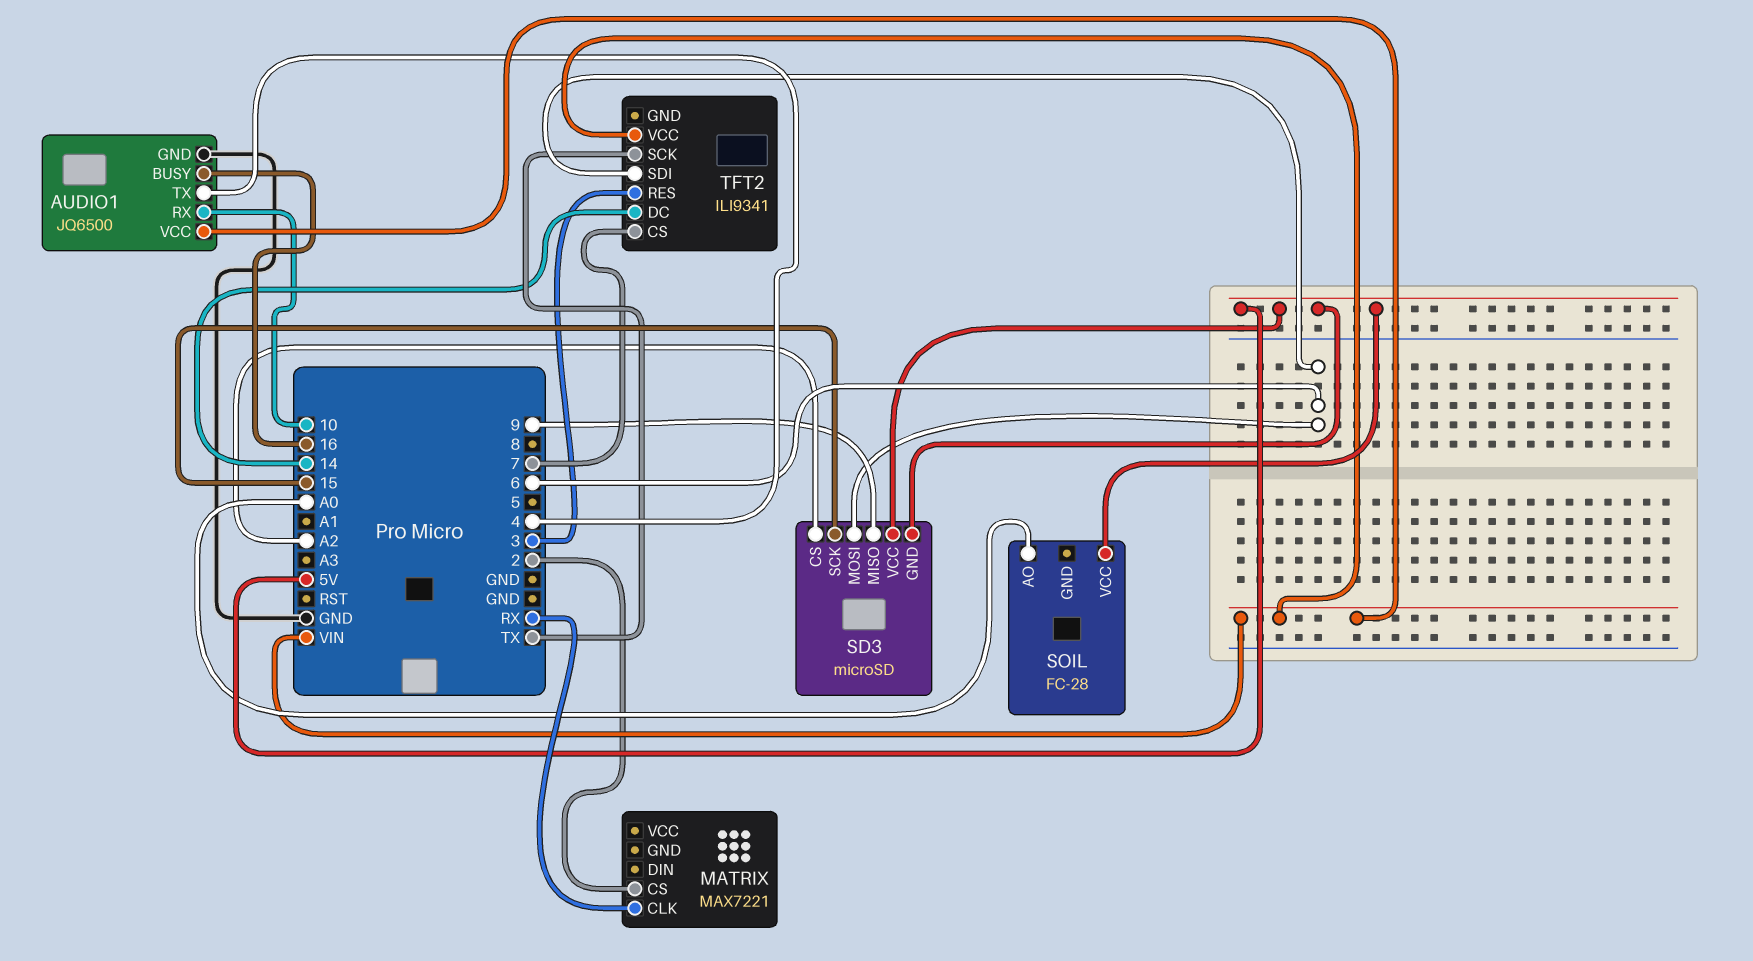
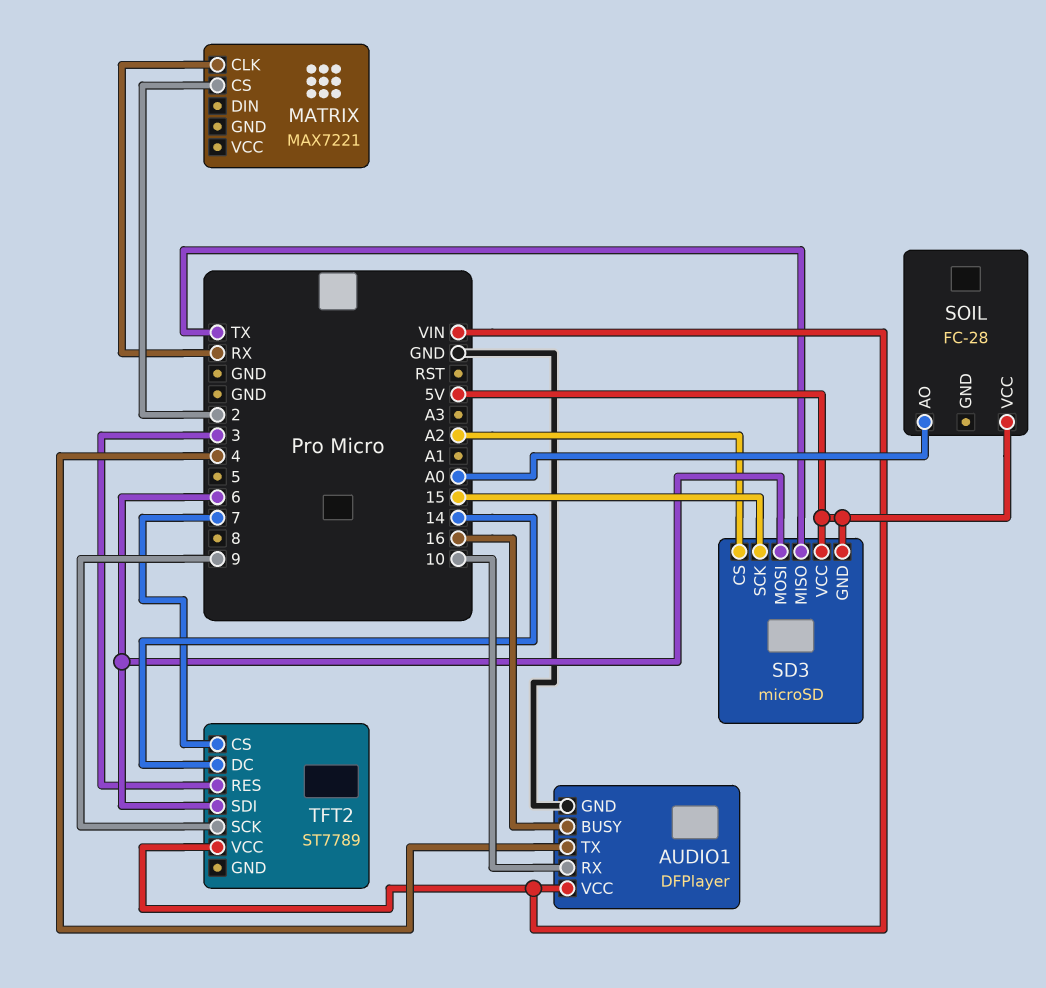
AUDIO1: JQ6500 -> DFPlayer
SD3 pin MISO: 9 -> TX
TFT2: ILI9341 -> ST7789
TFT2 pin SCK: TX -> 9

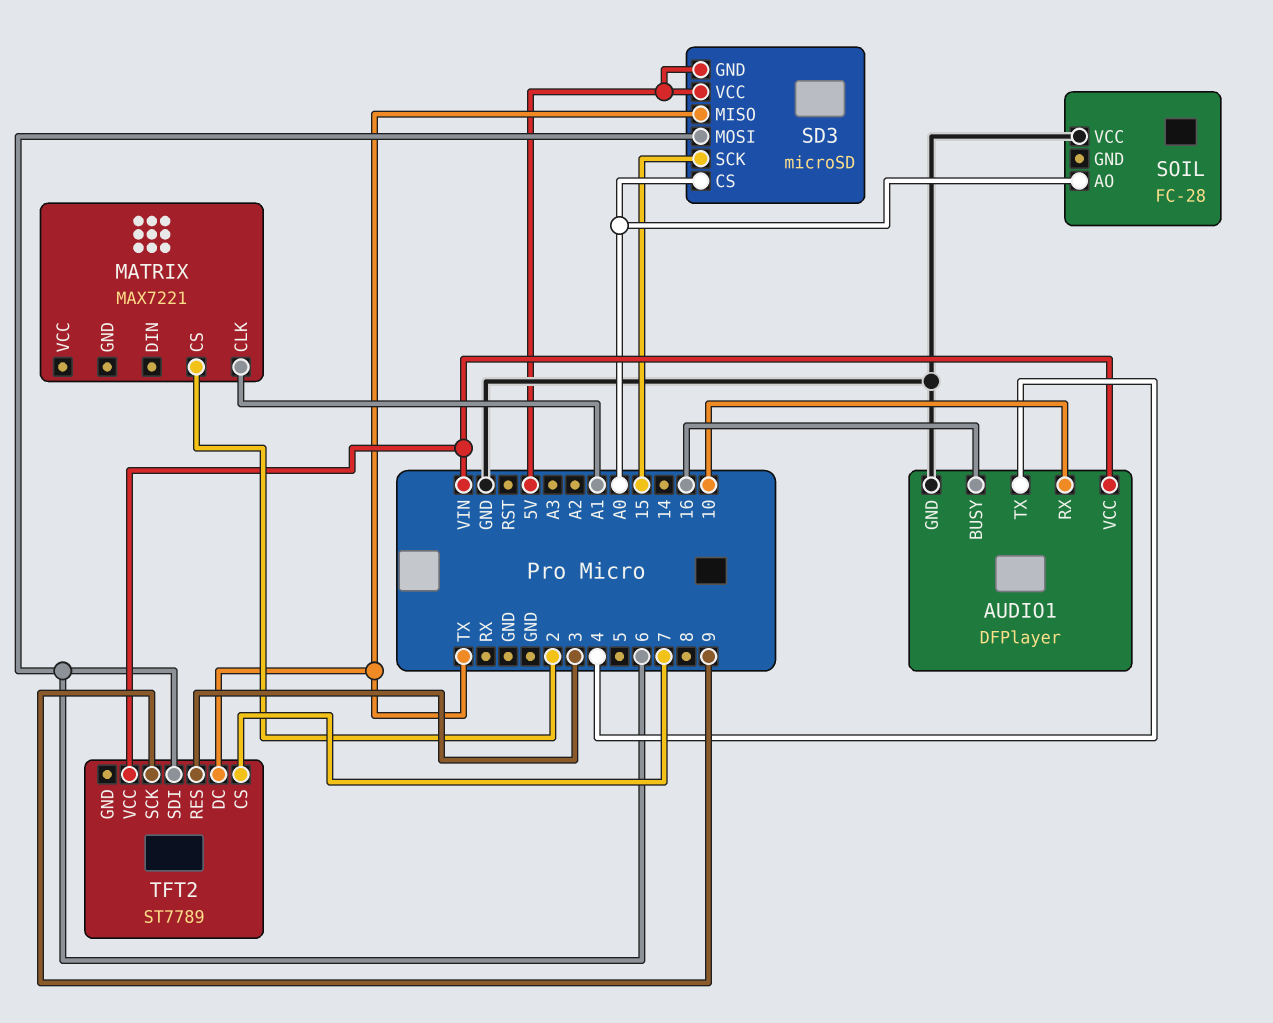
MATRIX pin CLK: RX -> A1
SD3 pin CS: A2 -> A0
SOIL pin VCC: 5V -> GND
TFT2 pin DC: 14 -> TX

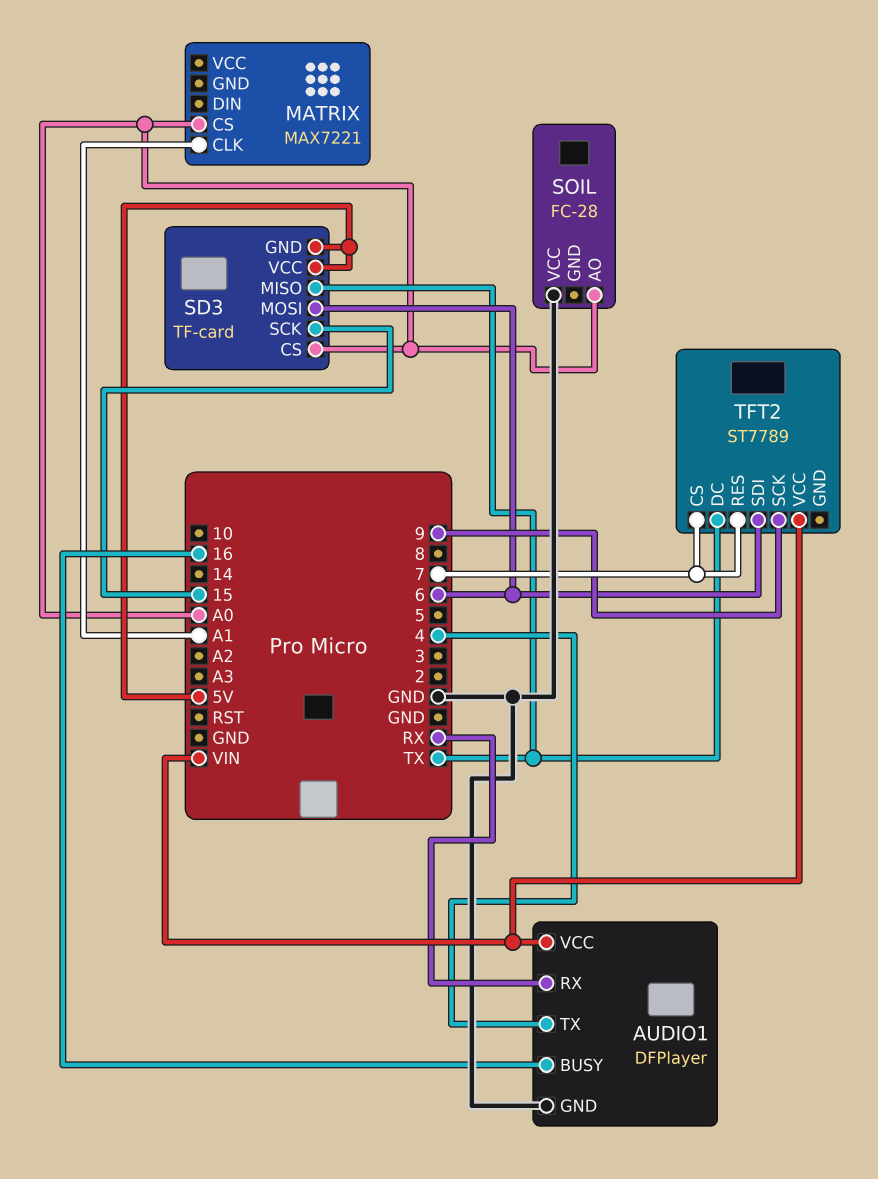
AUDIO1 pin RX: 10 -> RX
MATRIX pin CS: 2 -> A0
SD3: microSD -> TF-card
TFT2 pin RES: 3 -> 7

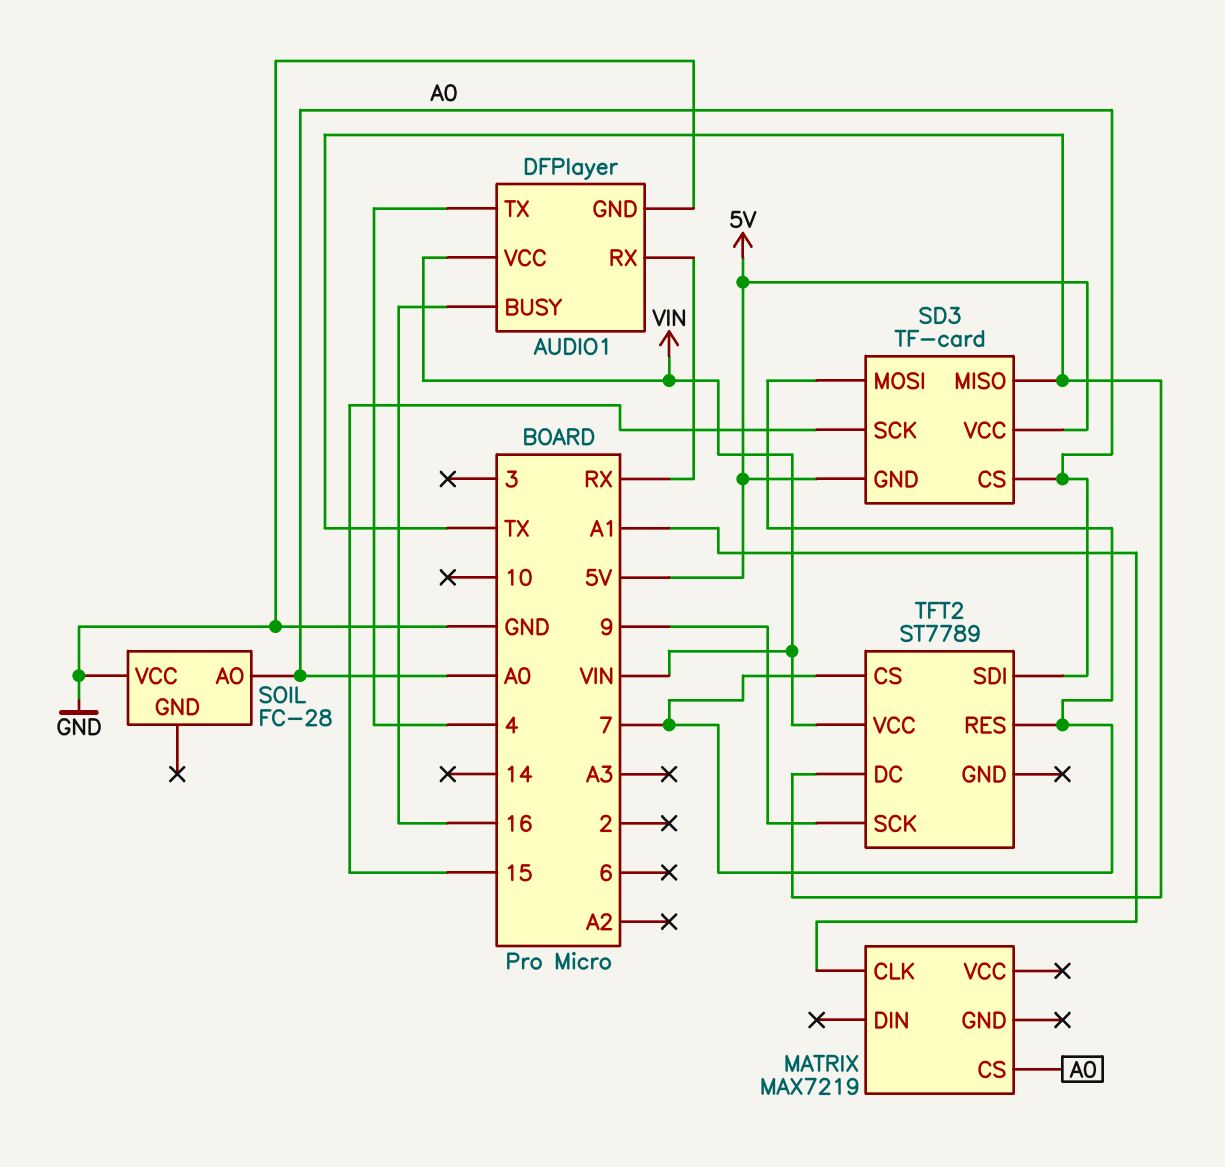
MATRIX: MAX7221 -> MAX7219
SD3 pin MOSI: 6 -> 7
TFT2 pin SDI: 6 -> A0

